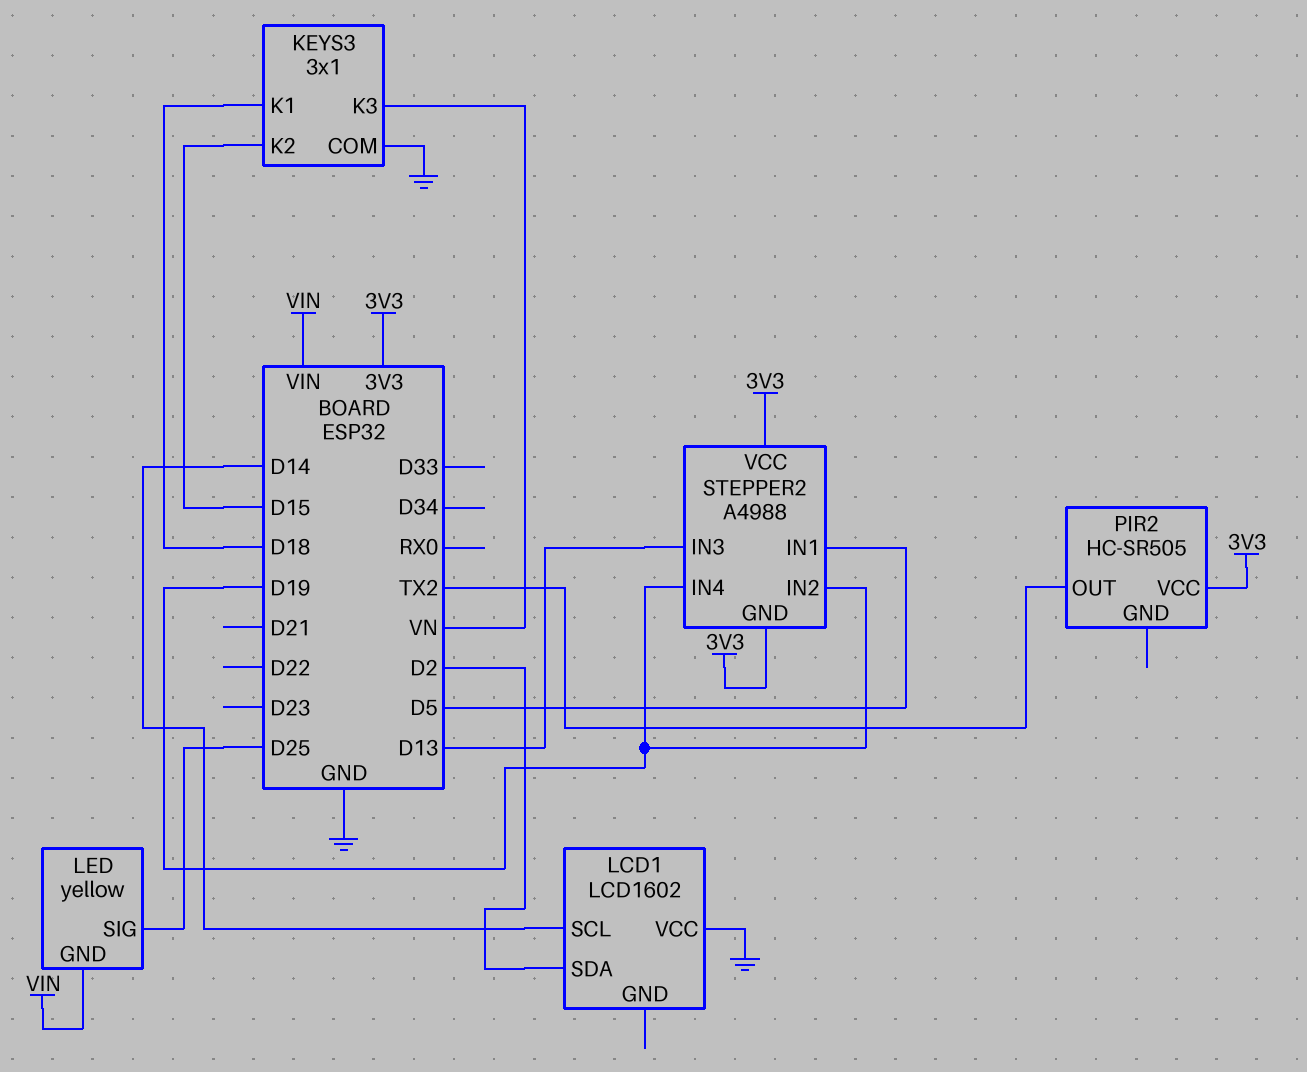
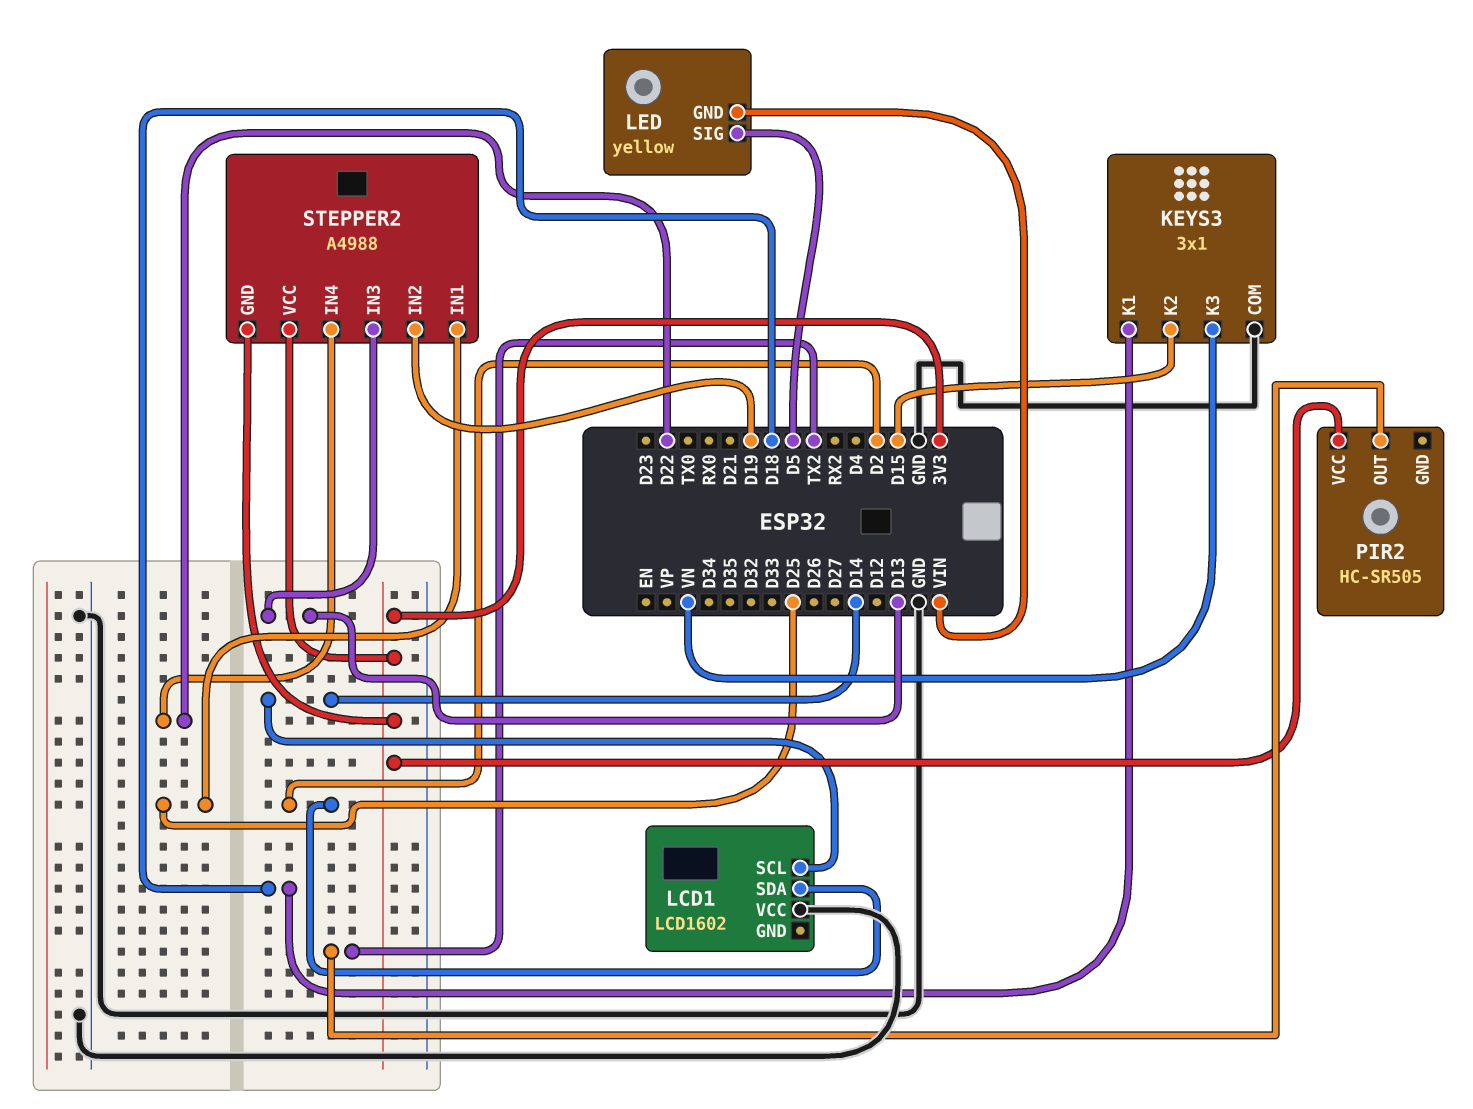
LED pin SIG: D25 -> D5
STEPPER2 pin IN1: D5 -> D25
STEPPER2 pin IN4: D19 -> D22

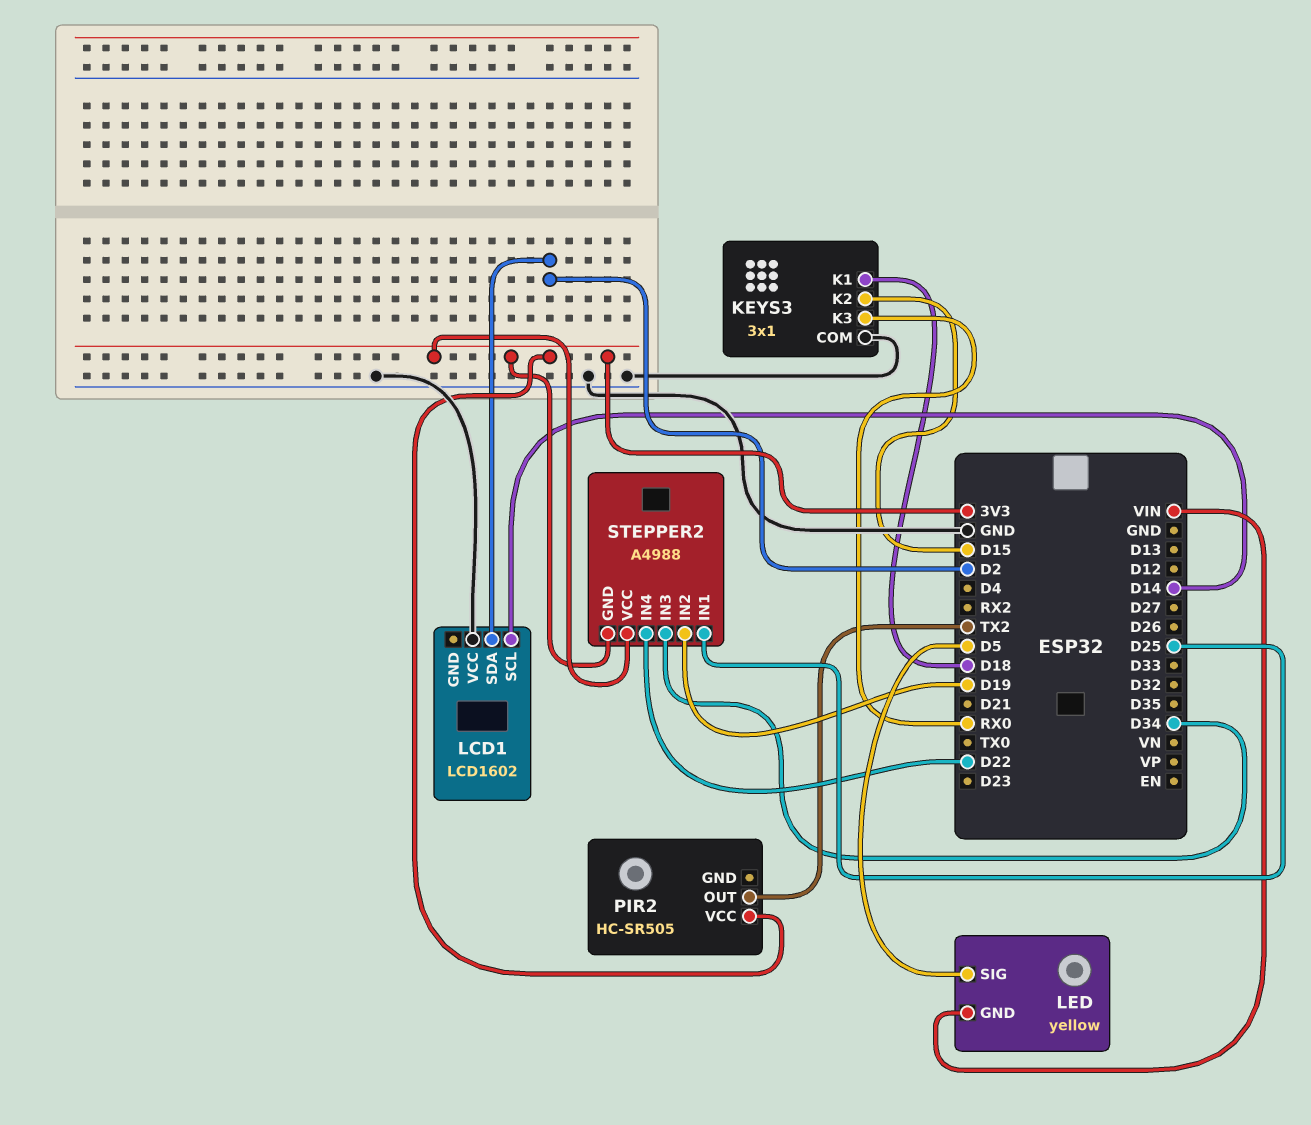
KEYS3 pin K3: VN -> RX0
STEPPER2 pin IN3: D13 -> D34

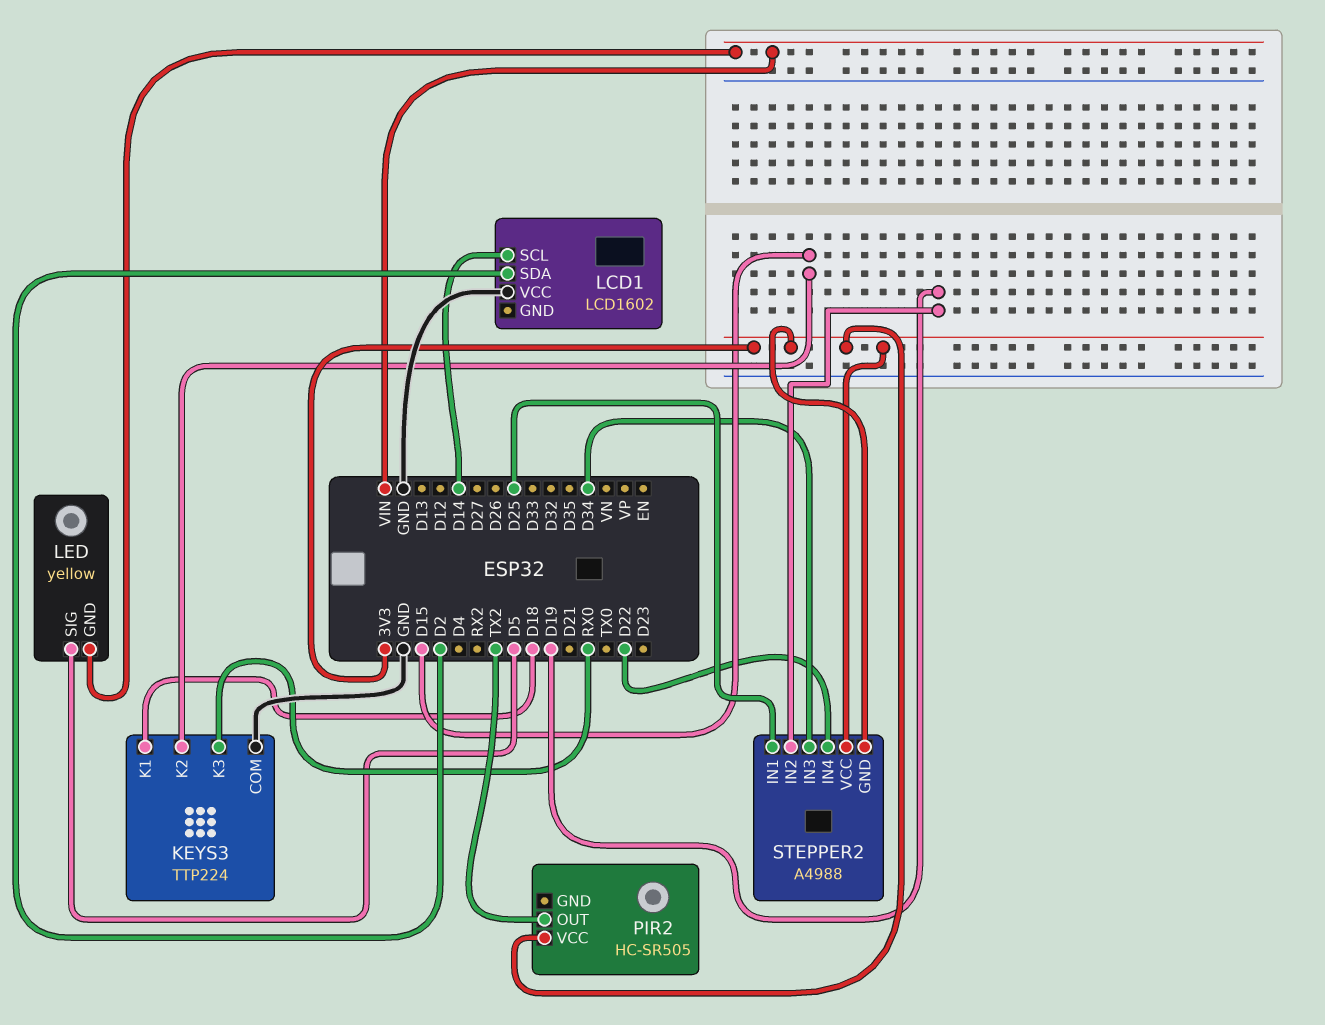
KEYS3: 3x1 -> TTP224

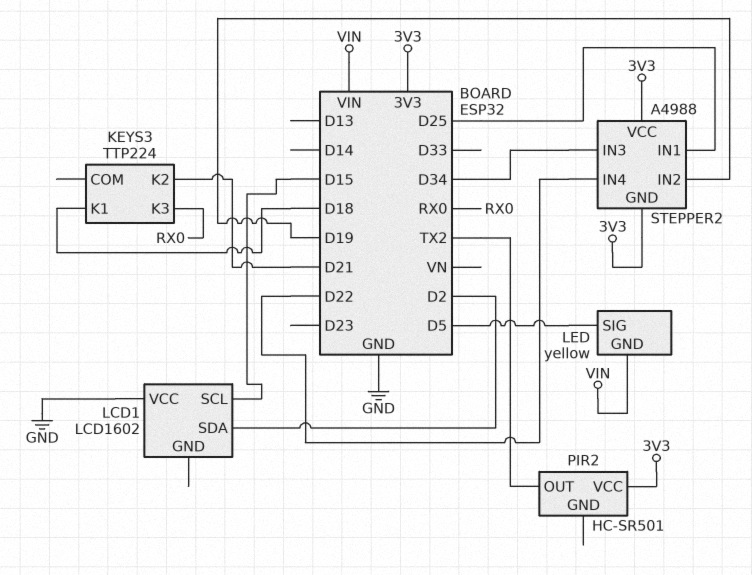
KEYS3 pin COM: GND -> none
KEYS3 pin K2: D15 -> D21
LCD1 pin SCL: D14 -> D15
PIR2: HC-SR505 -> HC-SR501

